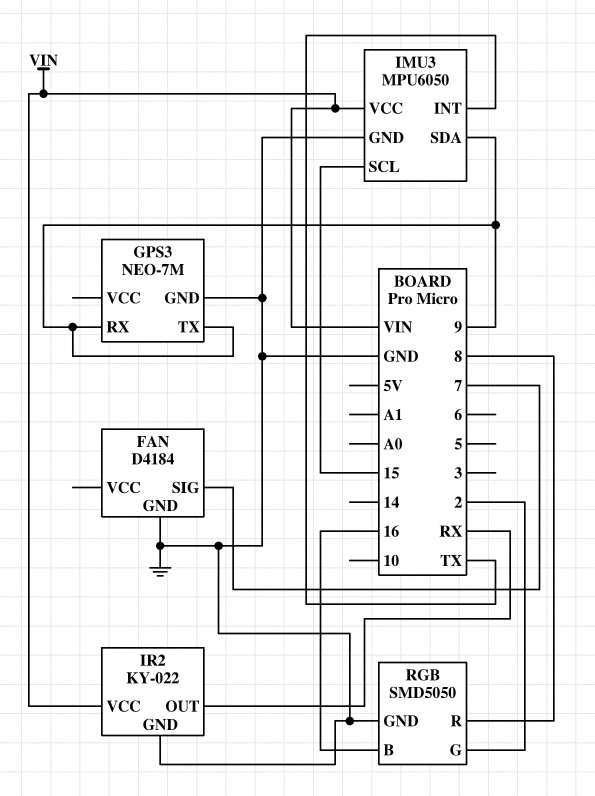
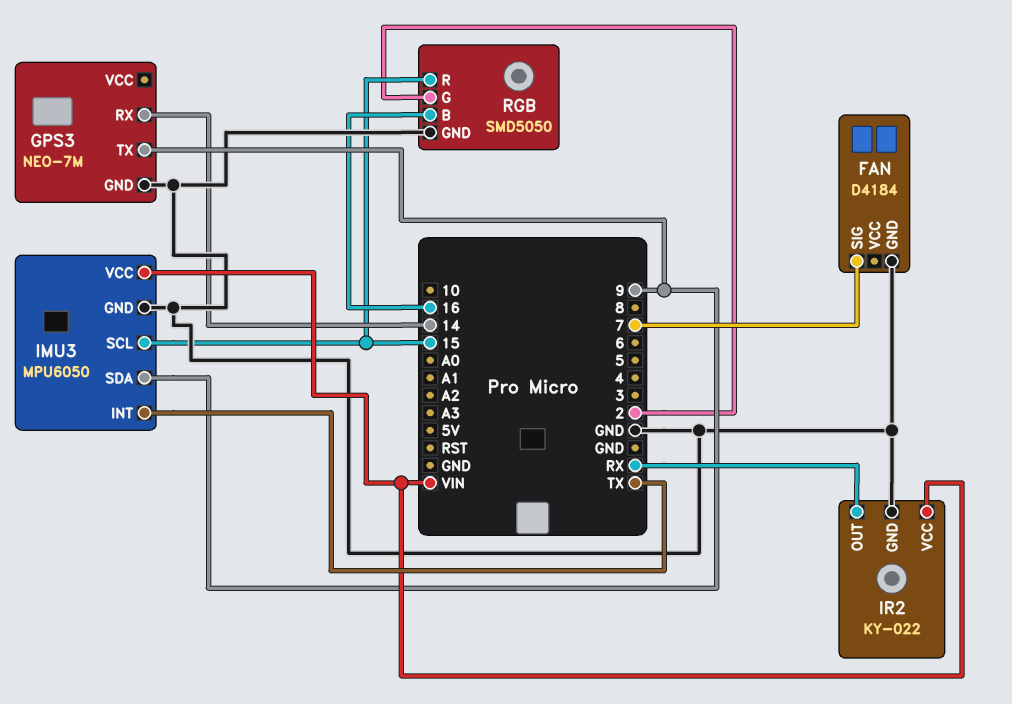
GPS3 pin RX: 9 -> 14
RGB pin R: 8 -> 15

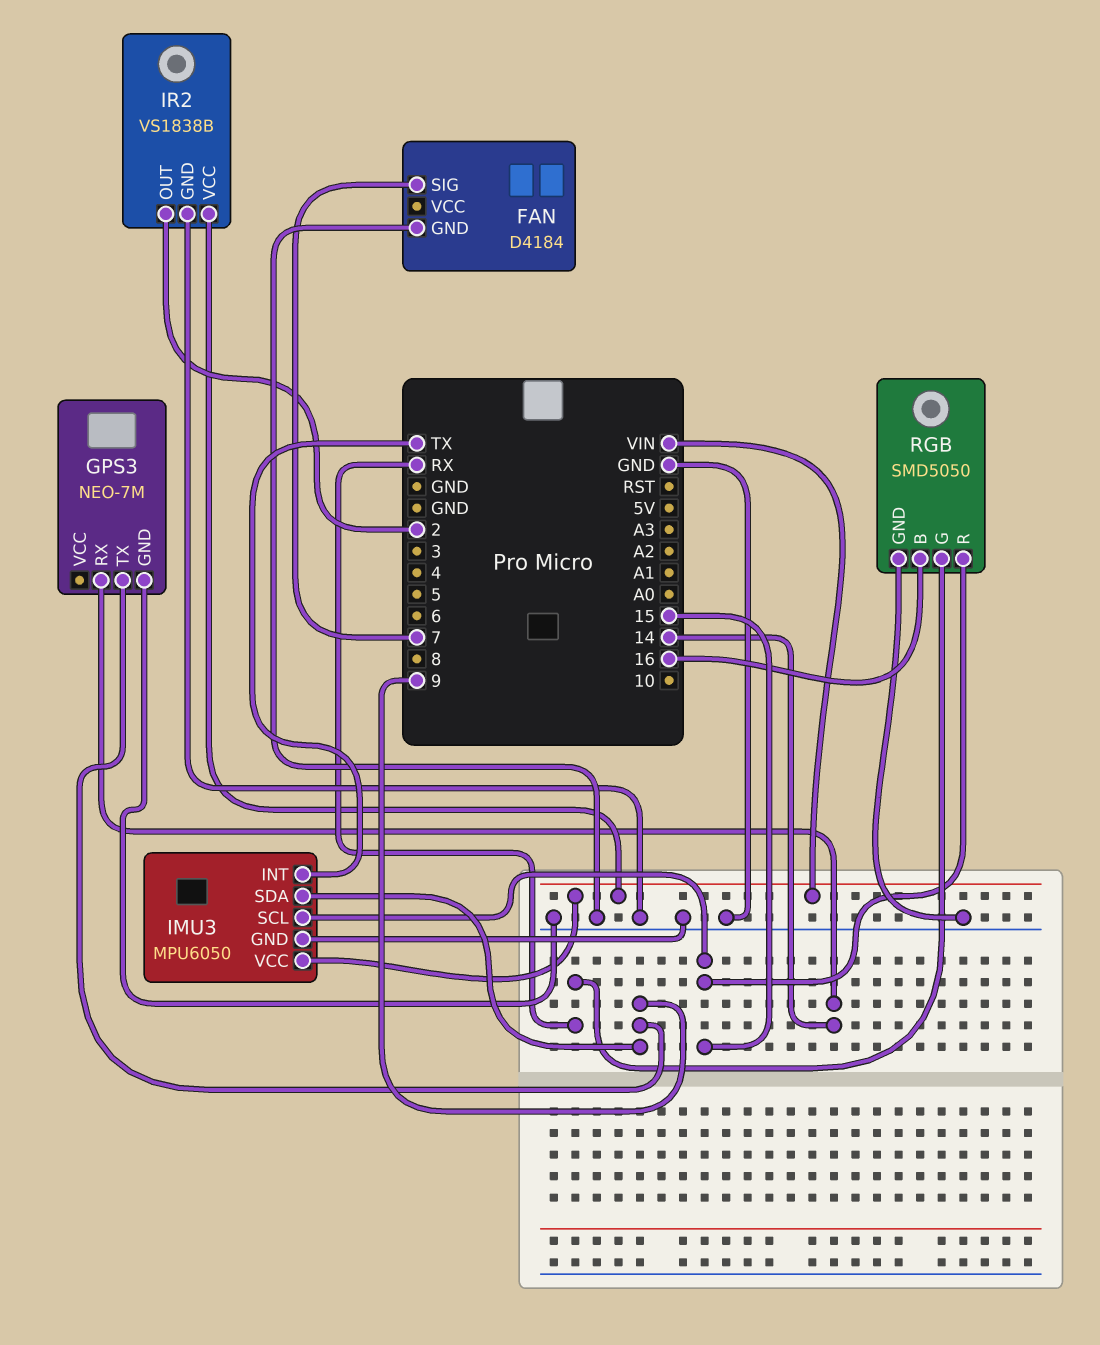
IR2: KY-022 -> VS1838B
IR2 pin OUT: RX -> 2
RGB pin G: 2 -> RX

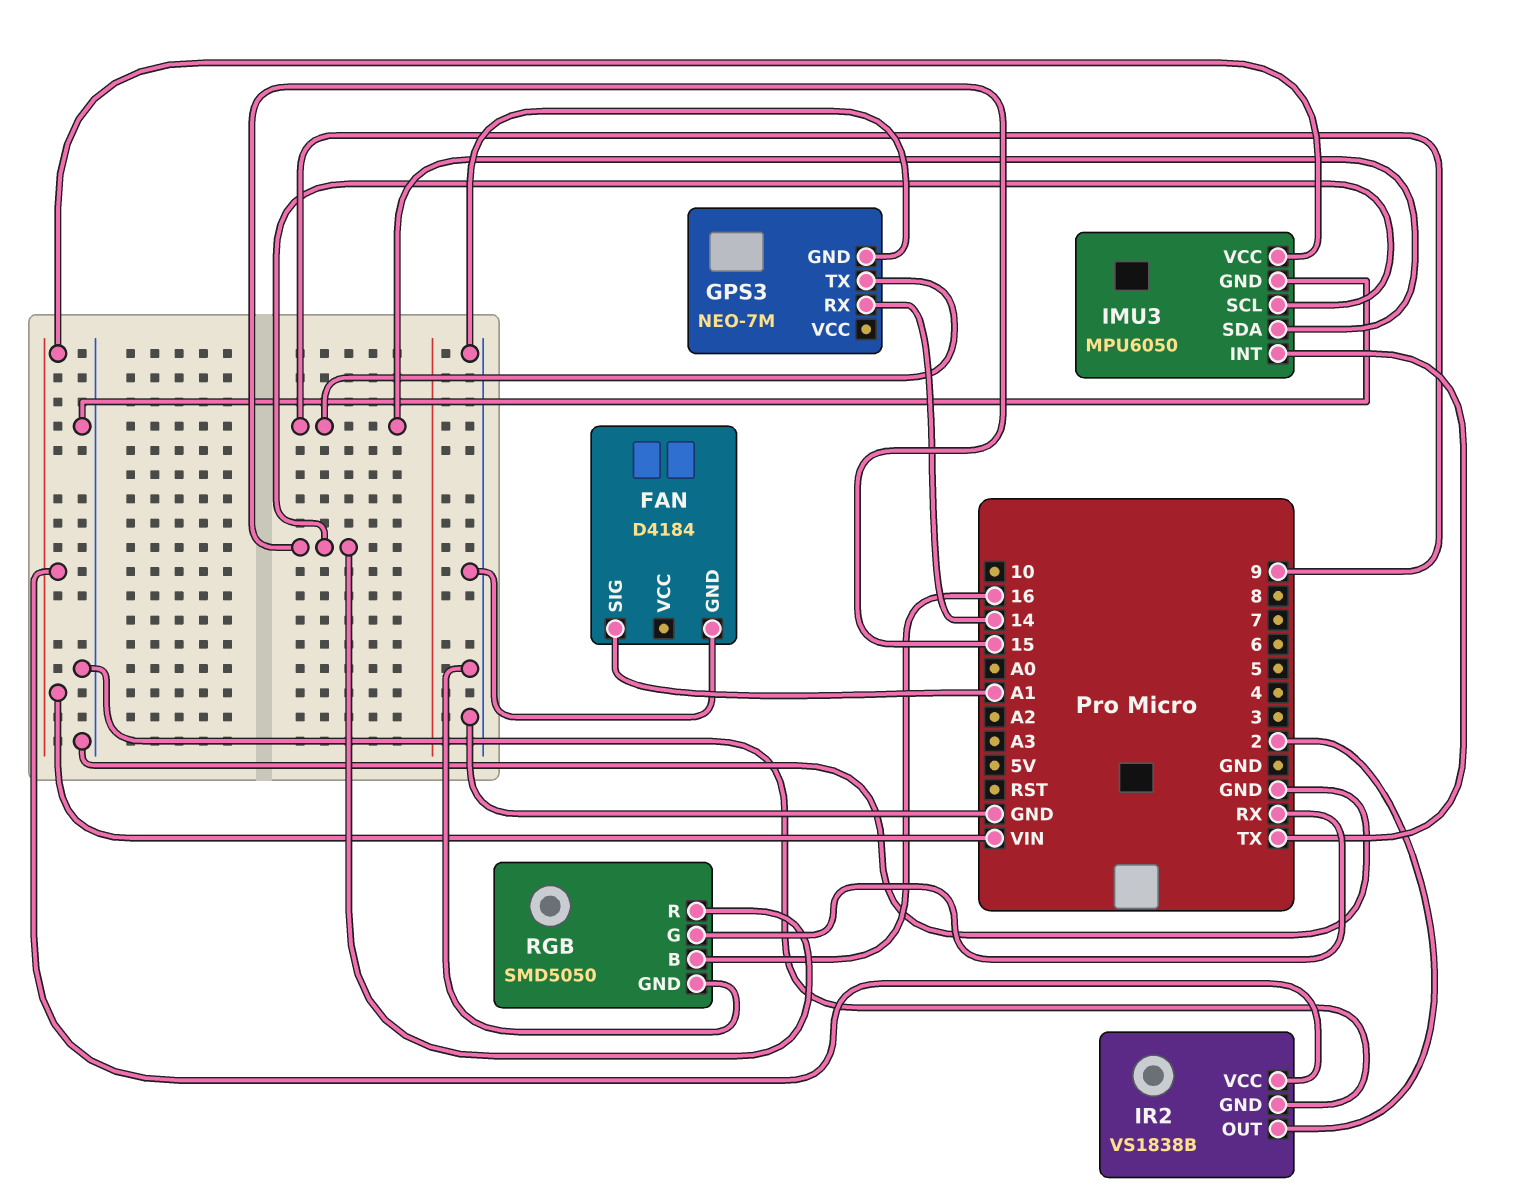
FAN pin SIG: 7 -> A1

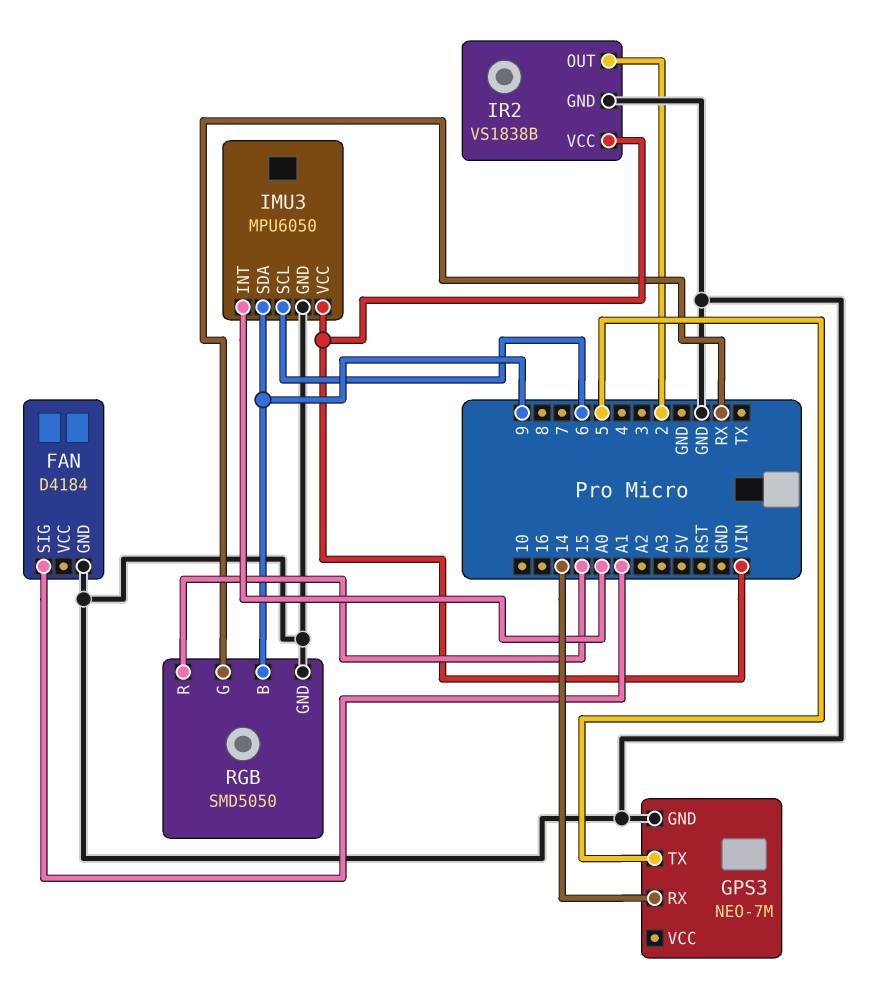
GPS3 pin TX: 9 -> 5
IMU3 pin INT: TX -> A0
IMU3 pin SCL: 15 -> 6
RGB pin B: 16 -> 9

